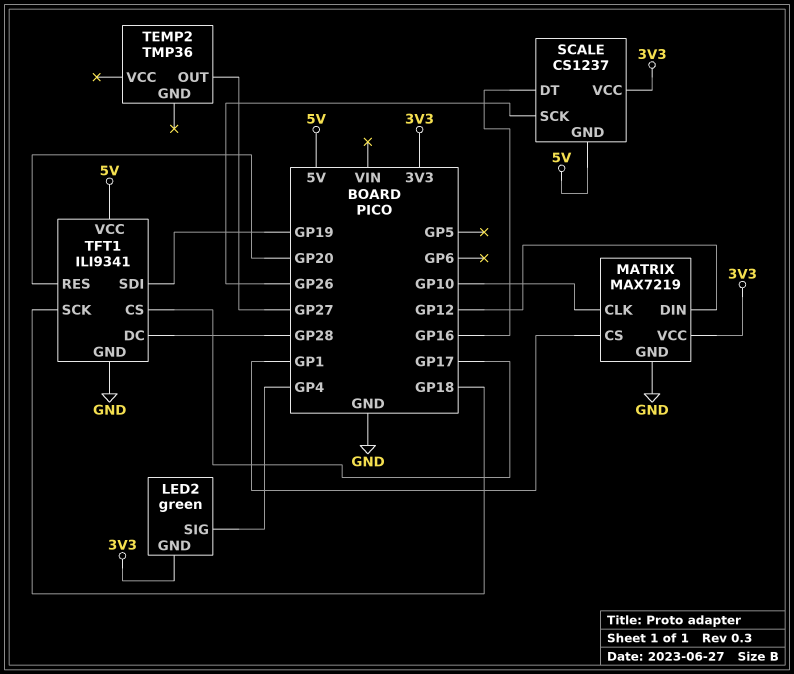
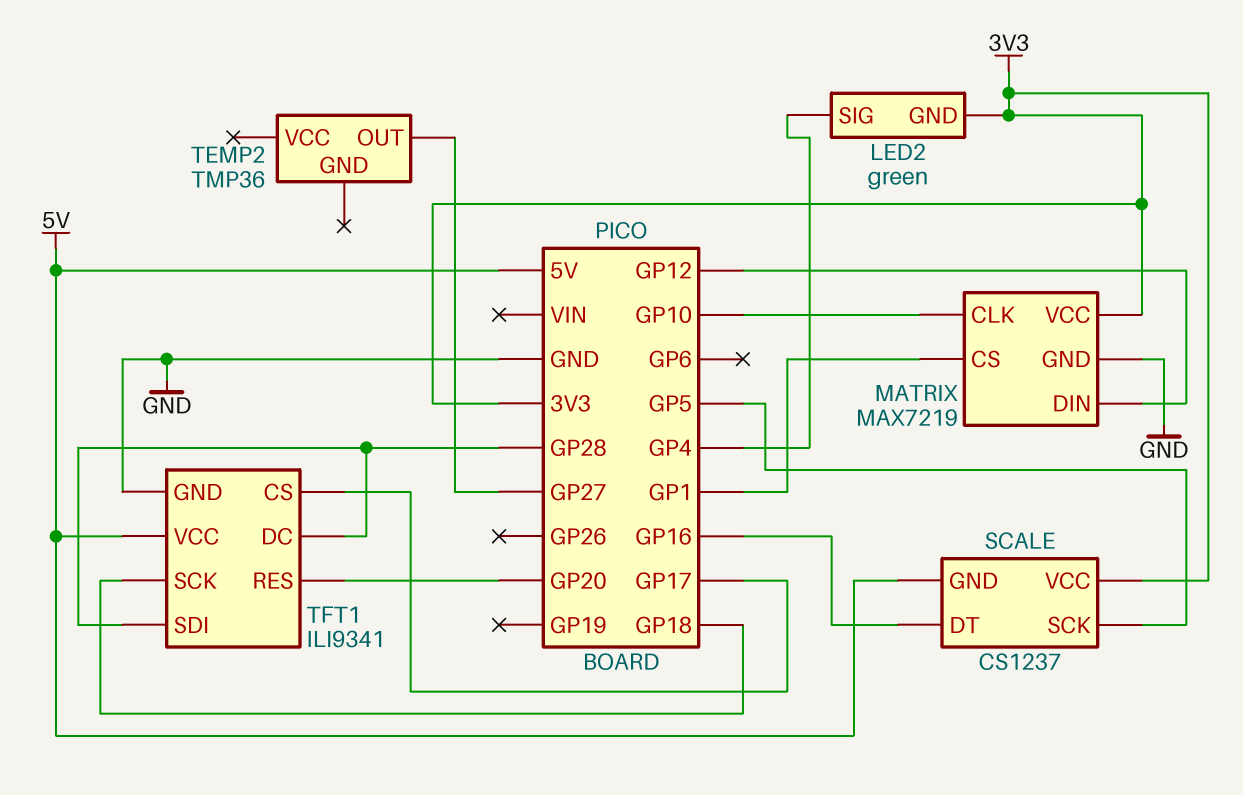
SCALE pin SCK: GP26 -> GP5
TFT1 pin SDI: GP19 -> GP28

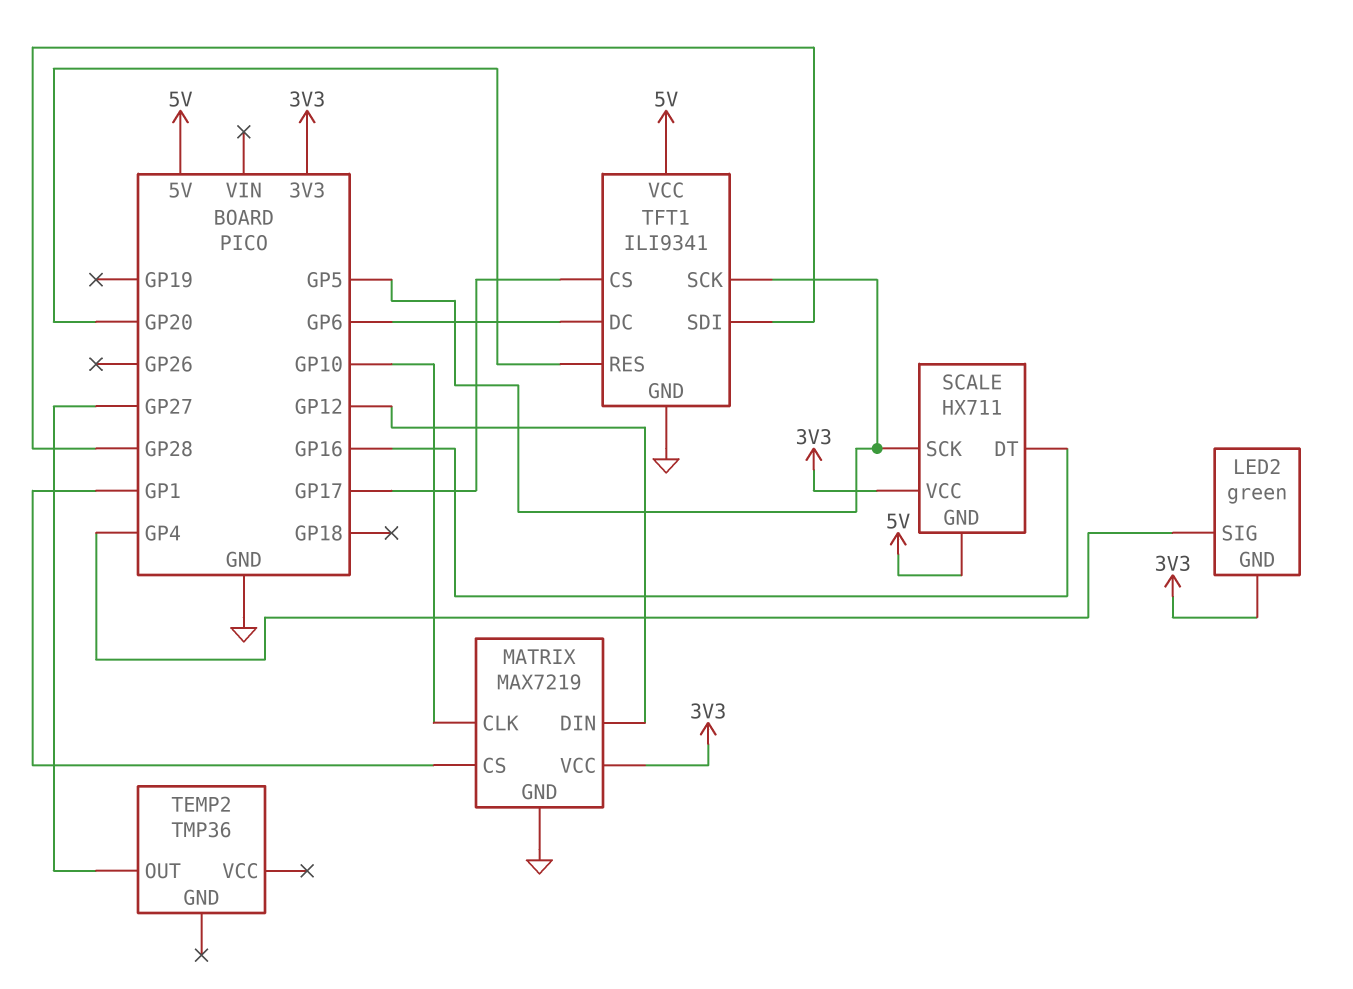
SCALE: CS1237 -> HX711
TFT1 pin DC: GP28 -> GP6
TFT1 pin SCK: GP18 -> GP5

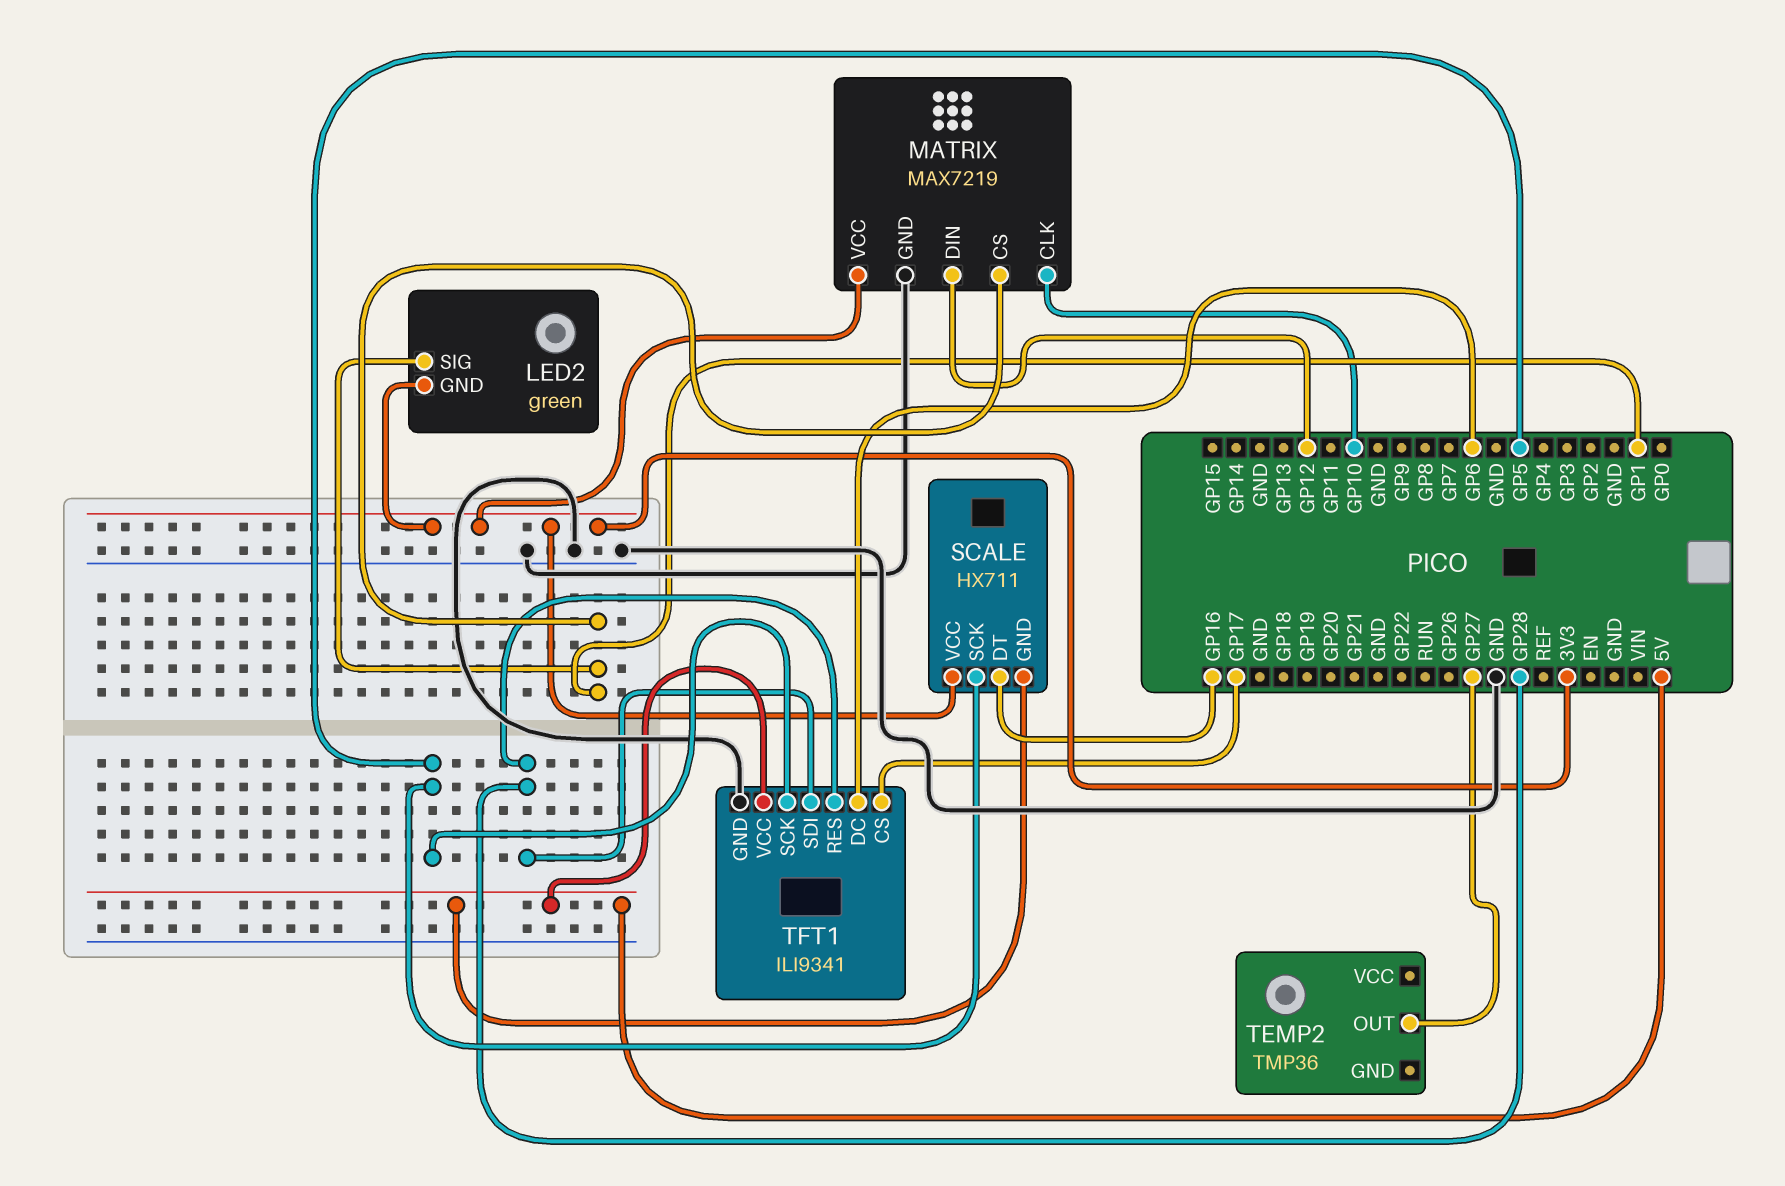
LED2 pin SIG: GP4 -> GP1
TFT1 pin RES: GP20 -> GP28

